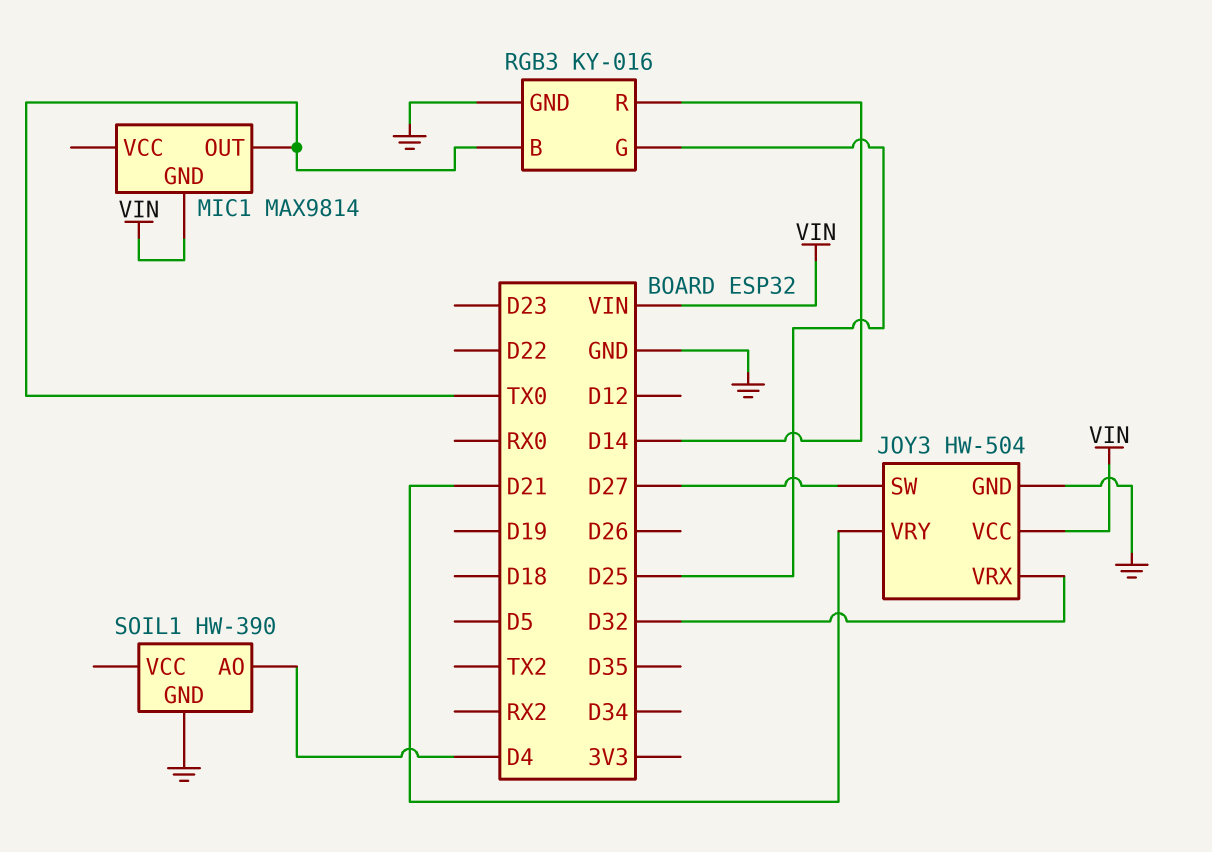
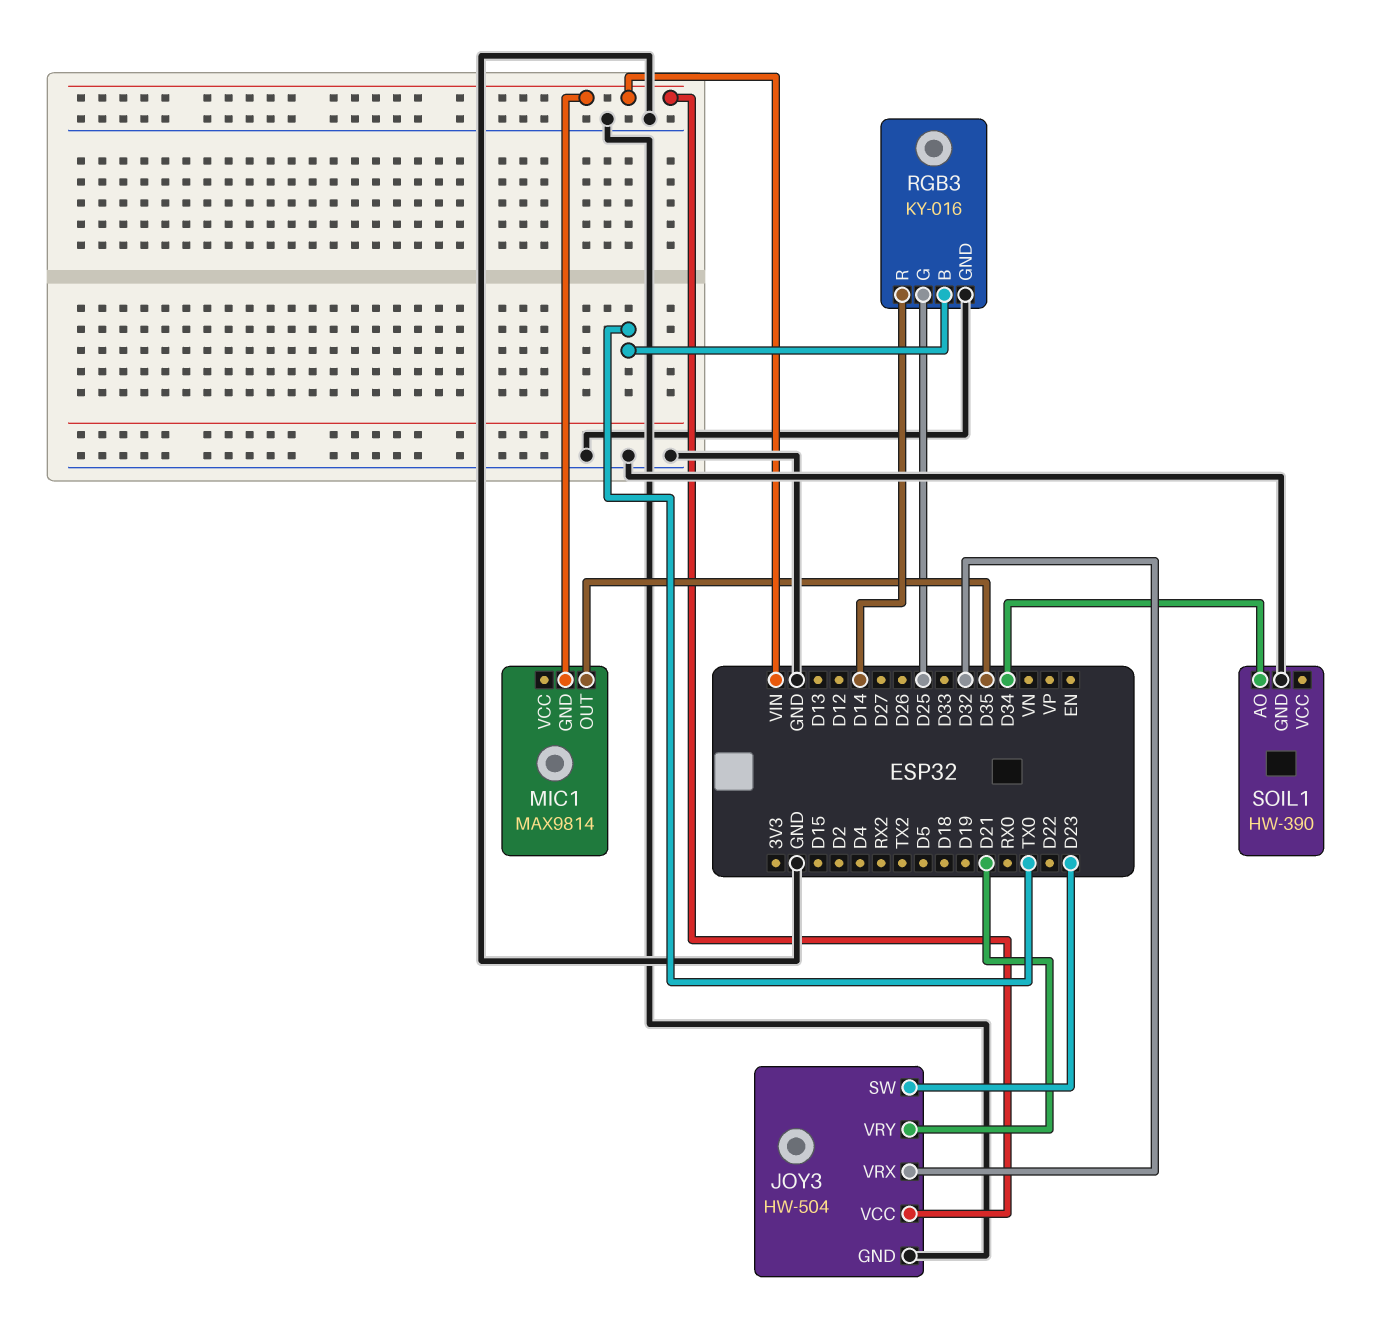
JOY3 pin SW: D27 -> D23
MIC1 pin OUT: TX0 -> D35
SOIL1 pin AO: D4 -> D34

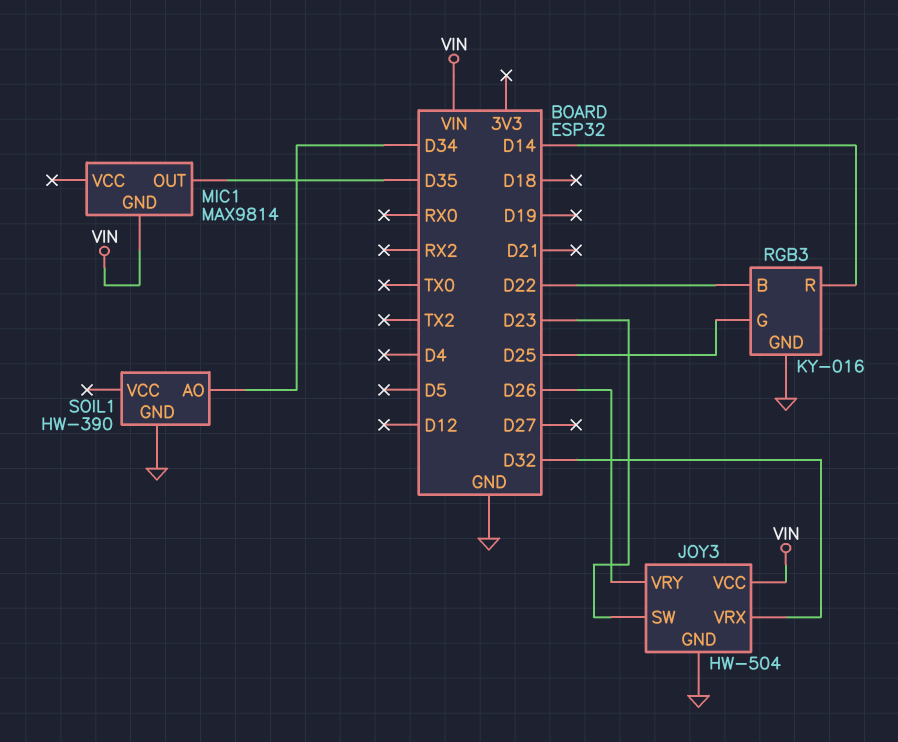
JOY3 pin VRY: D21 -> D26
RGB3 pin B: TX0 -> D22

